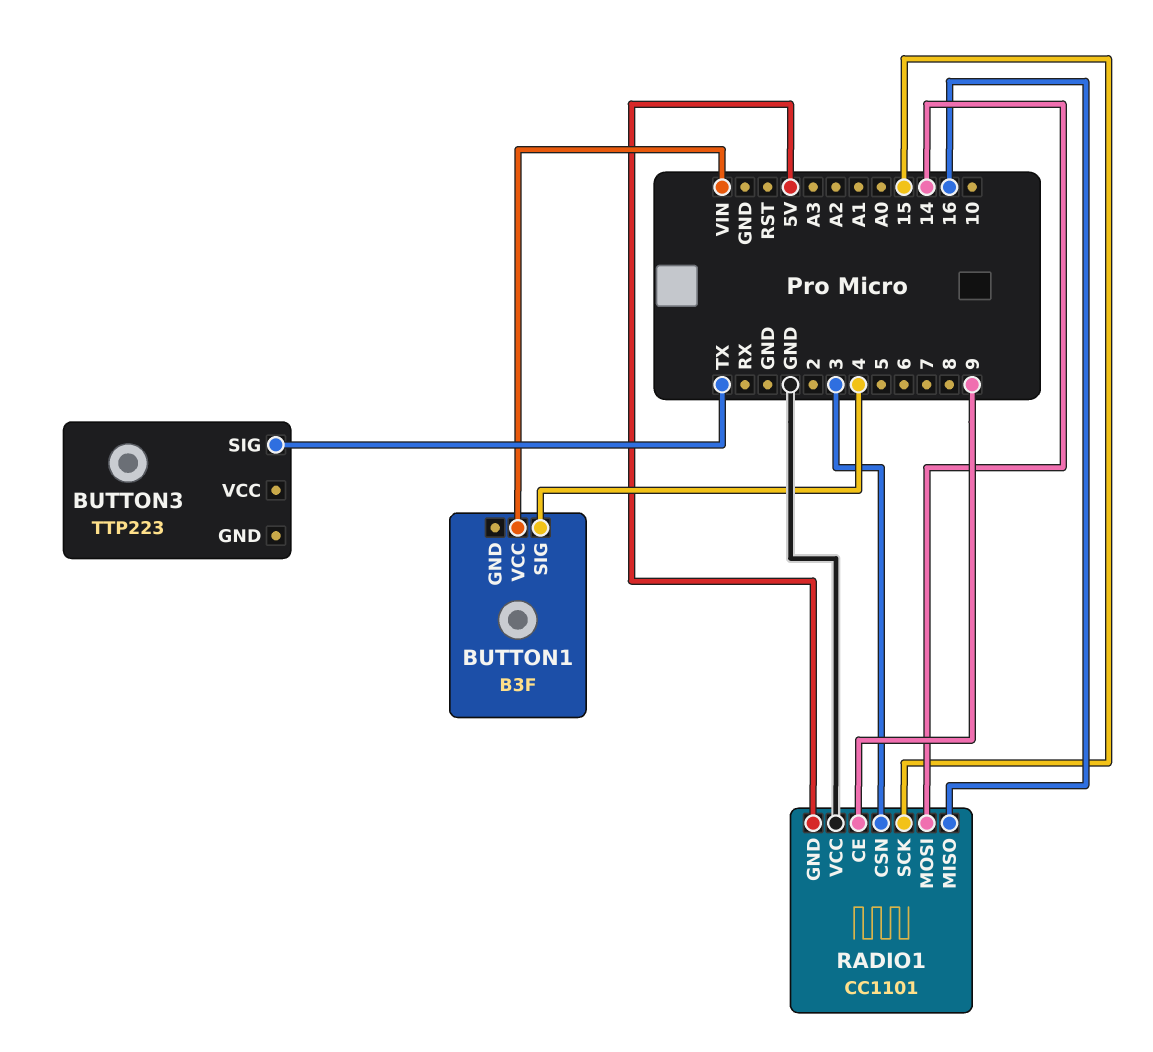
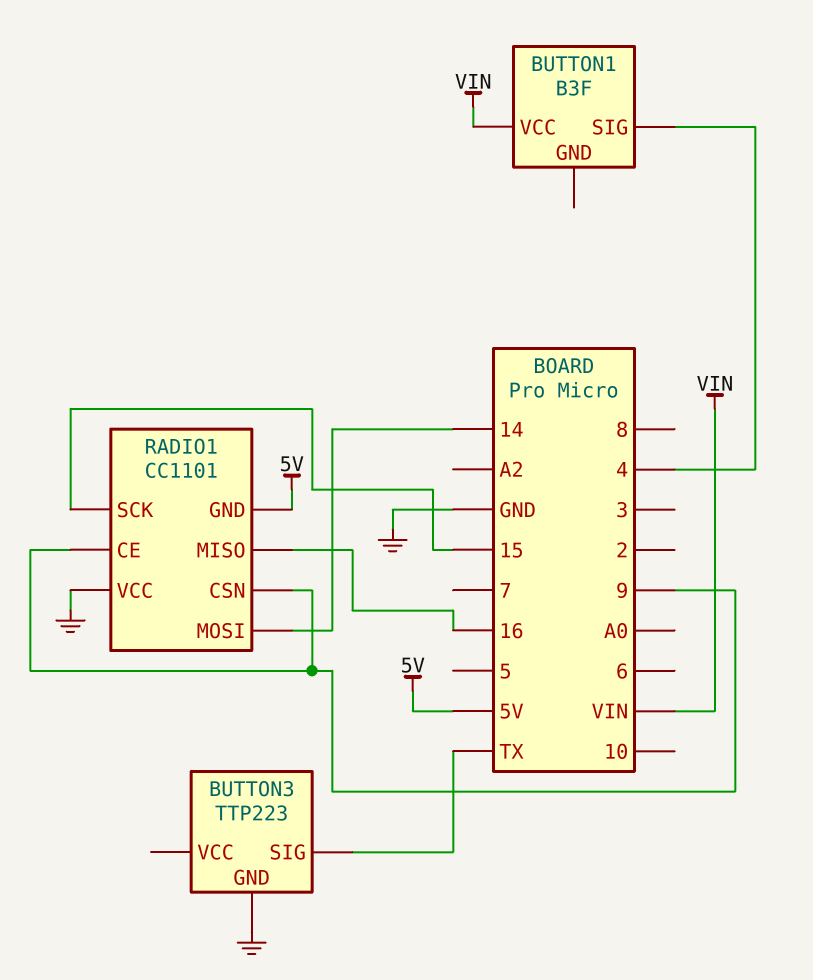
BUTTON3 pin GND: none -> GND
RADIO1 pin CSN: 3 -> 9

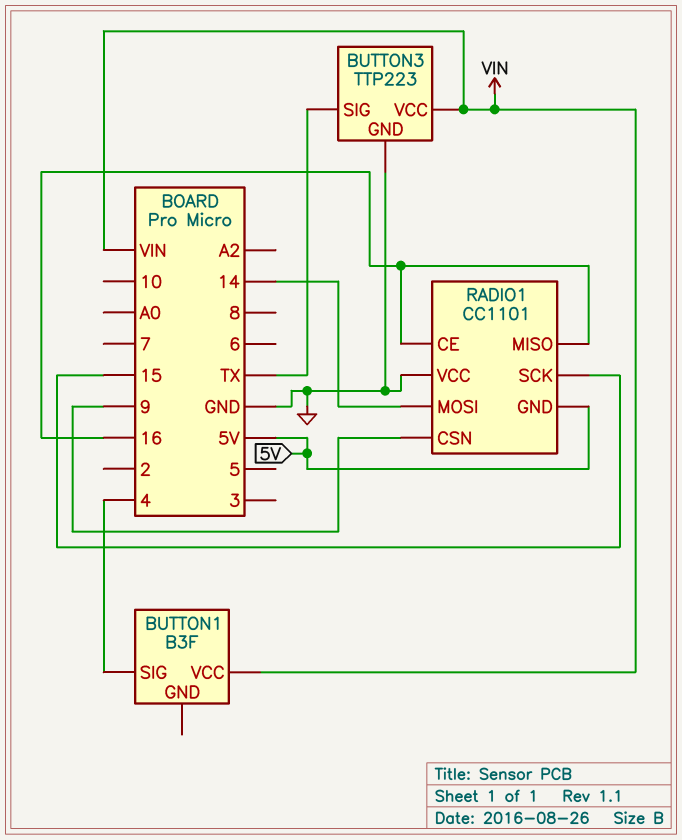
BUTTON3 pin VCC: none -> VIN
RADIO1 pin CE: 9 -> 16

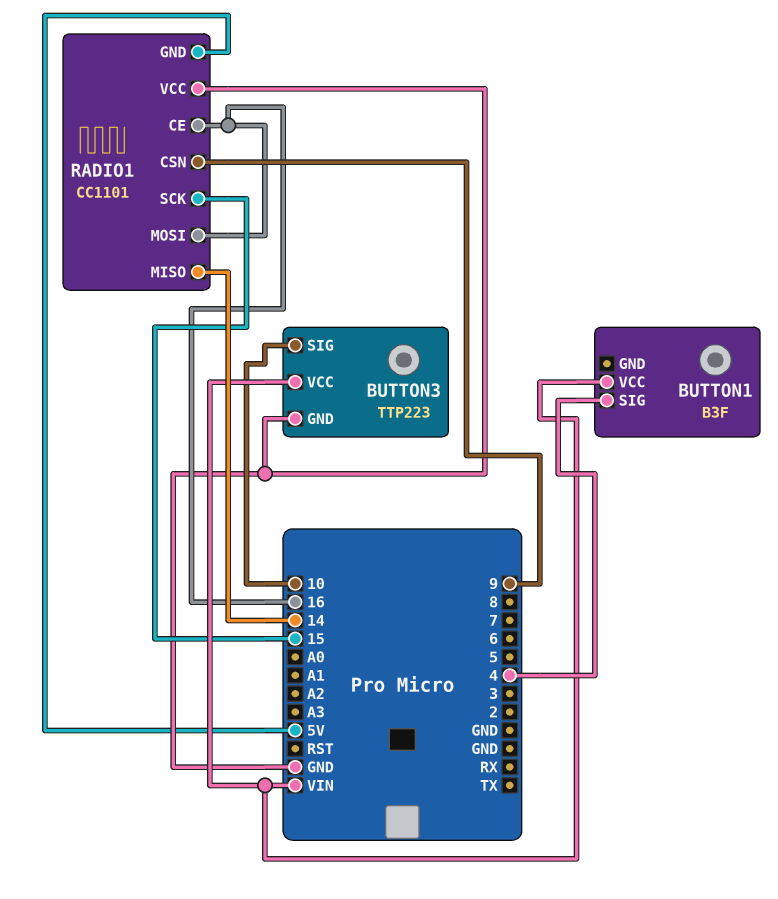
BUTTON3 pin SIG: TX -> 10
RADIO1 pin MISO: 16 -> 14
RADIO1 pin MOSI: 14 -> 16

